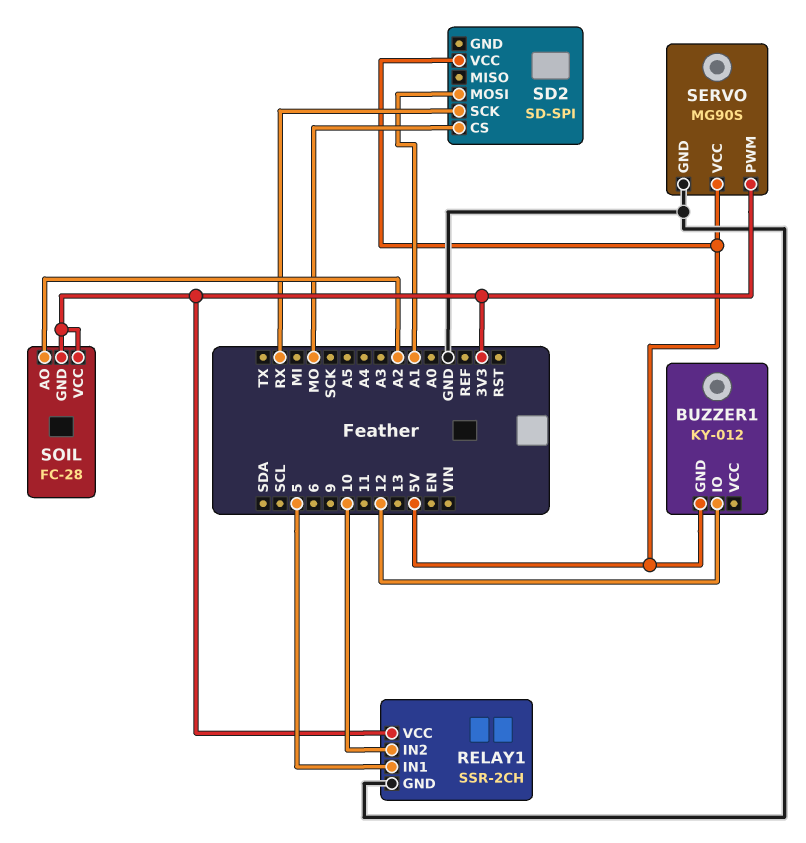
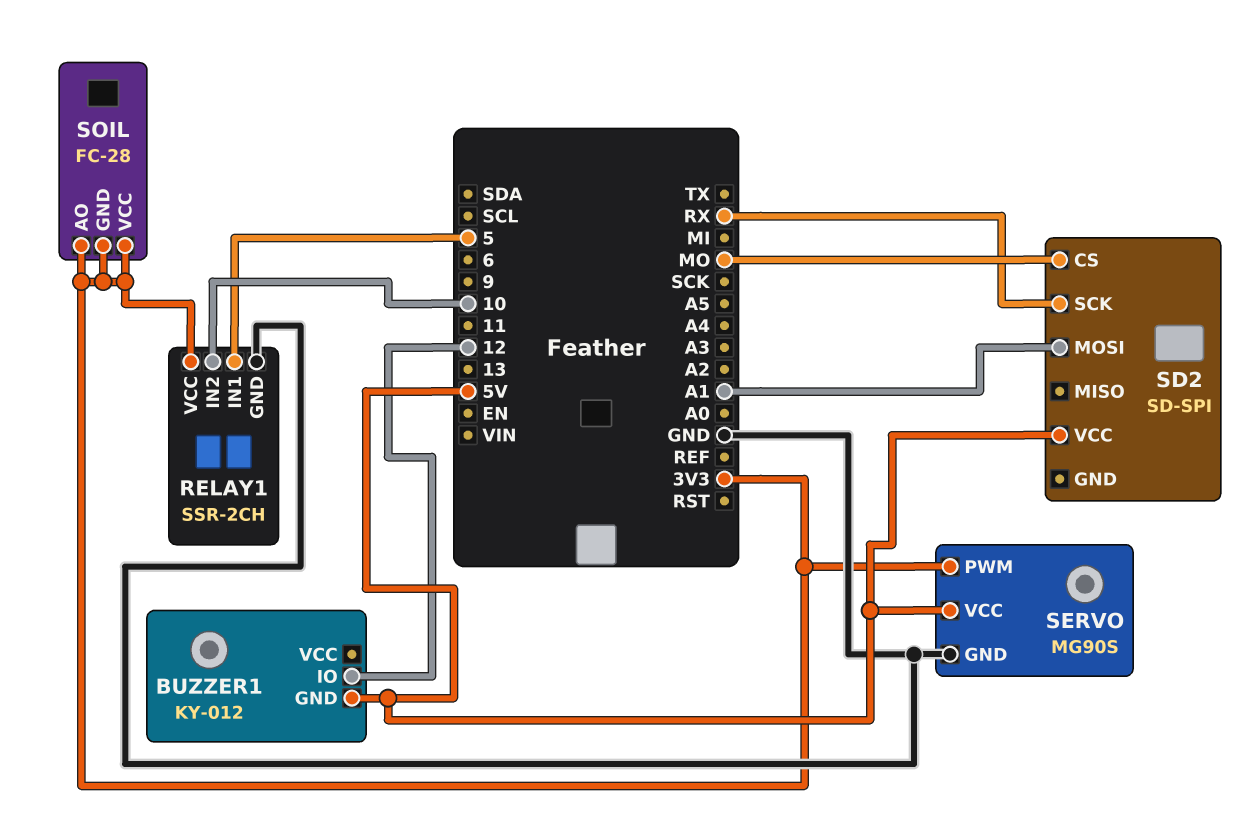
SOIL pin AO: A2 -> 3V3

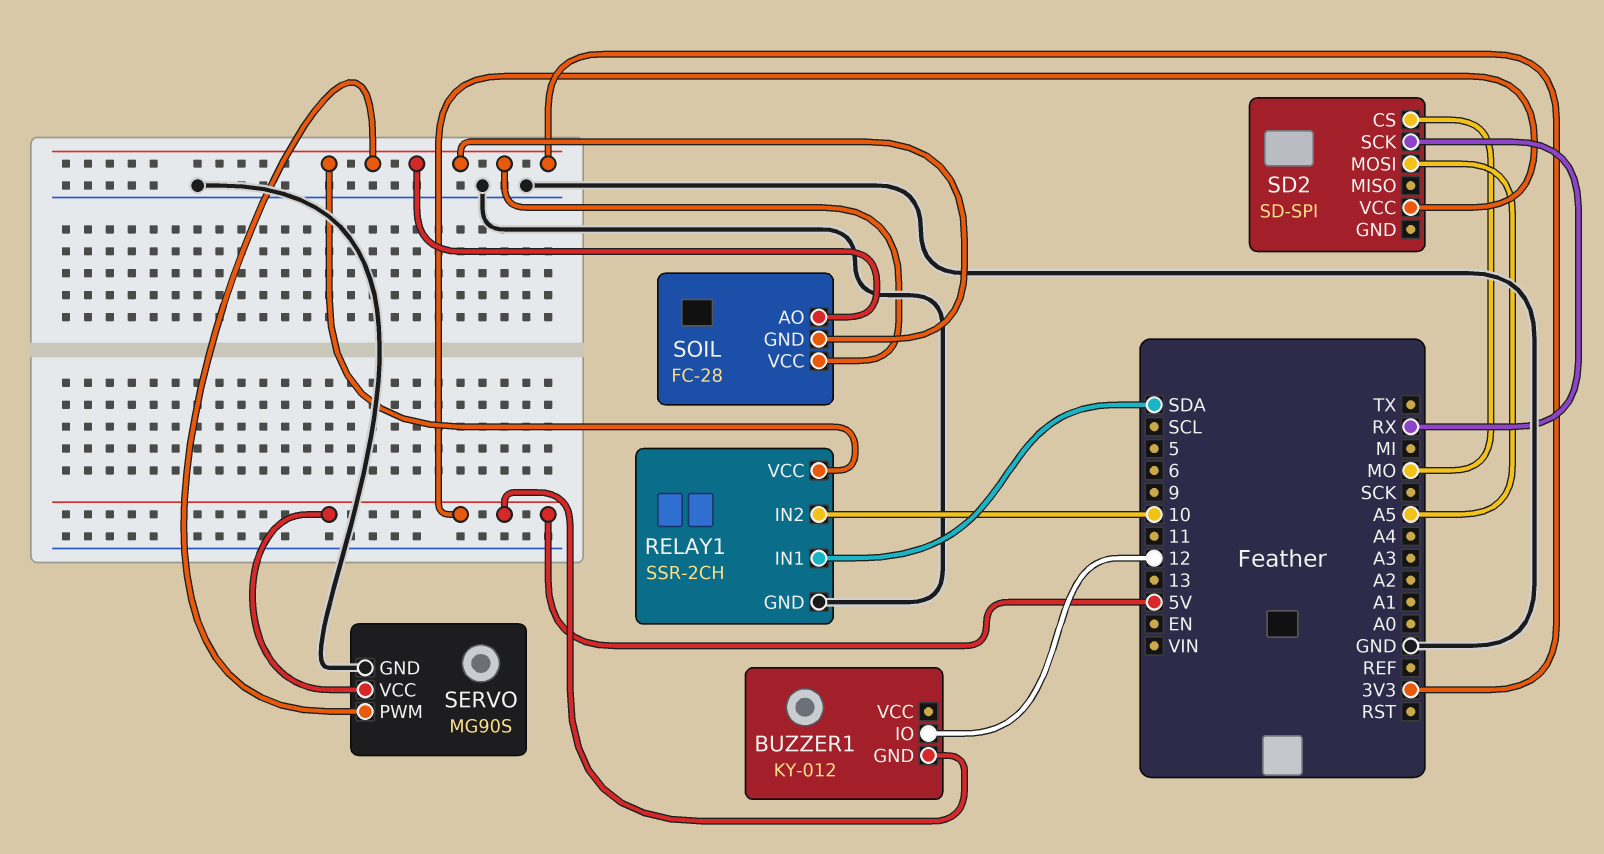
RELAY1 pin IN1: 5 -> SDA
SD2 pin MOSI: A1 -> A5

